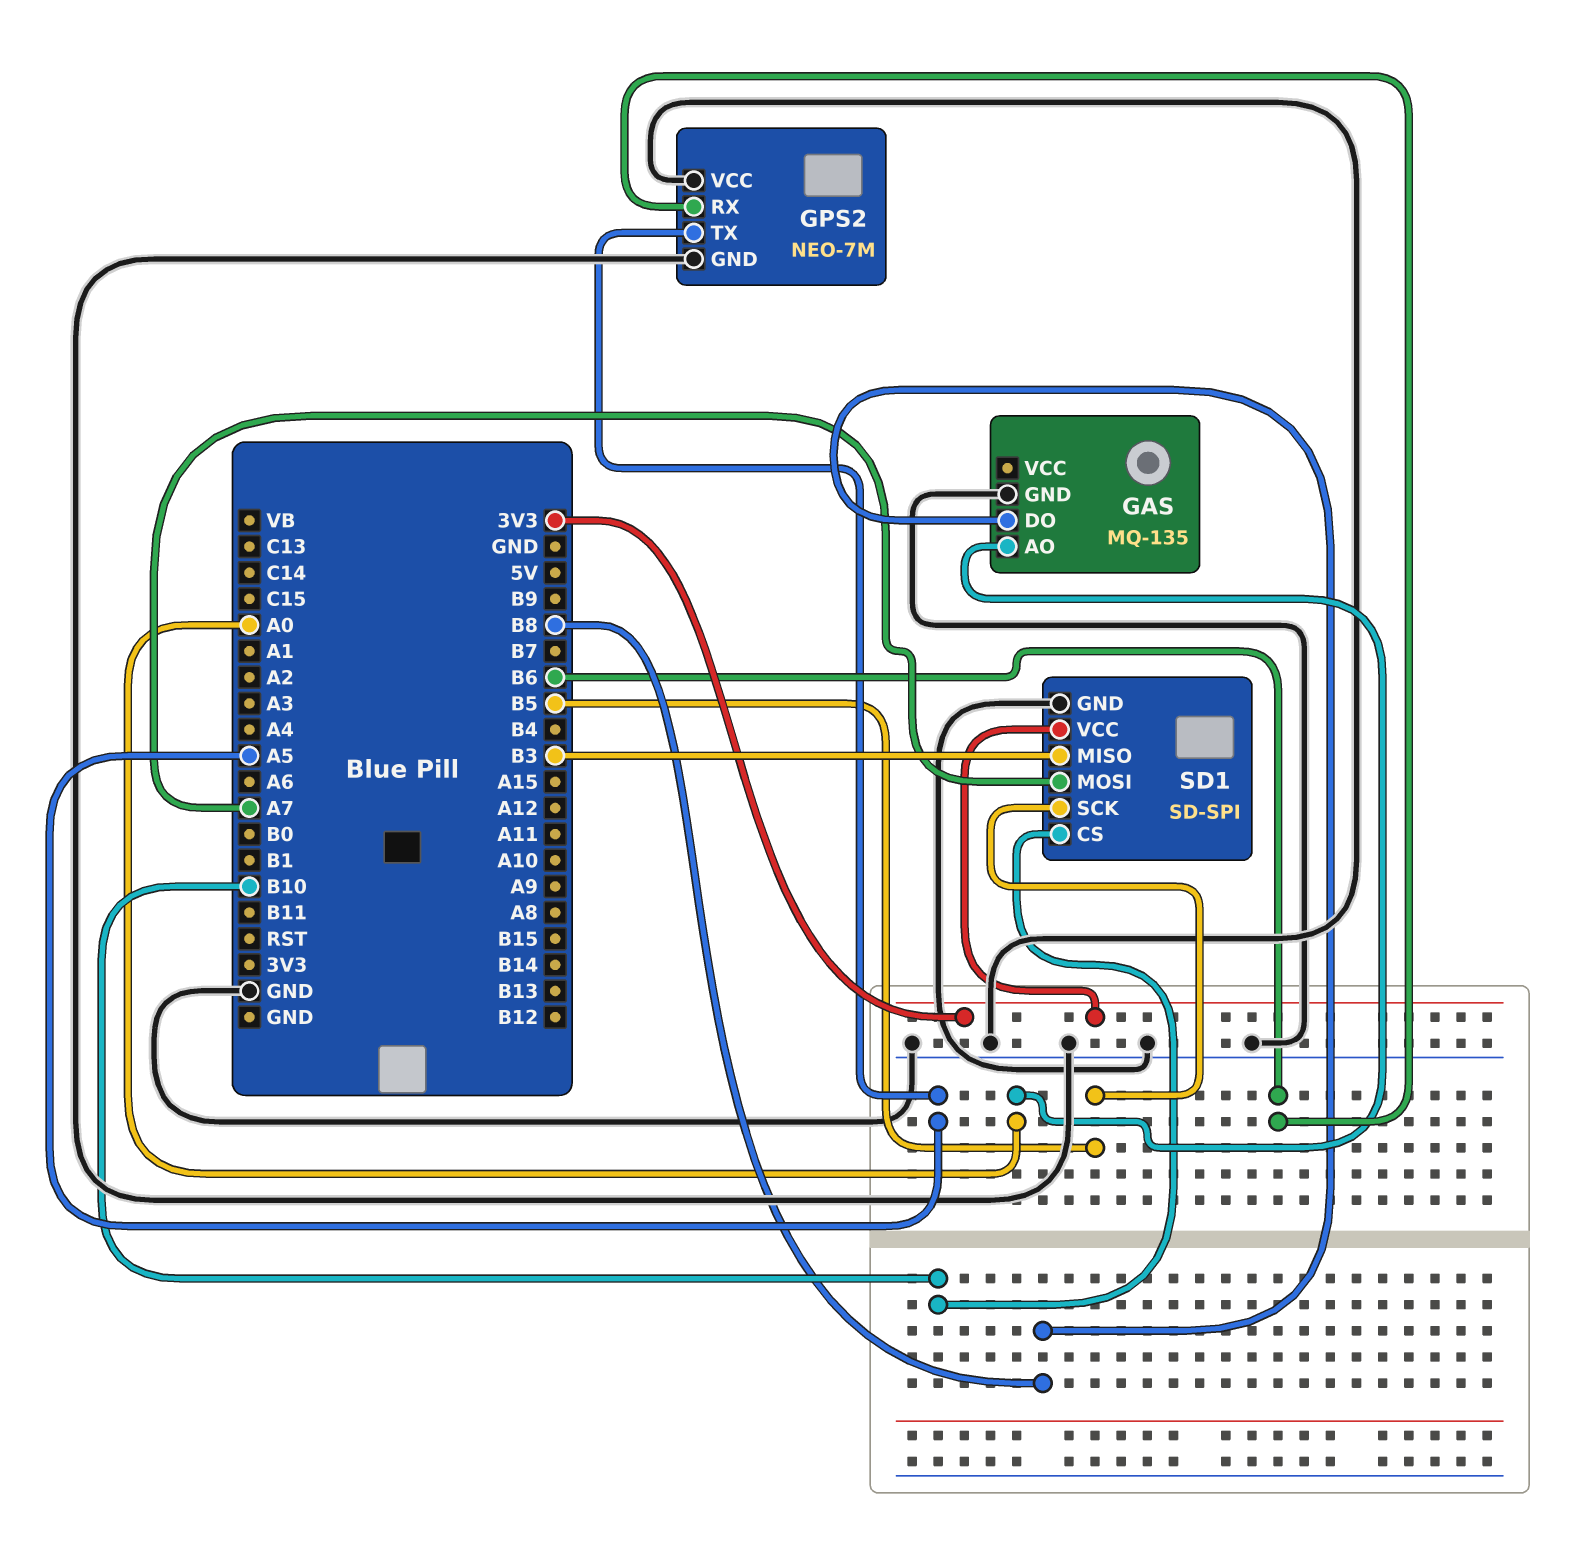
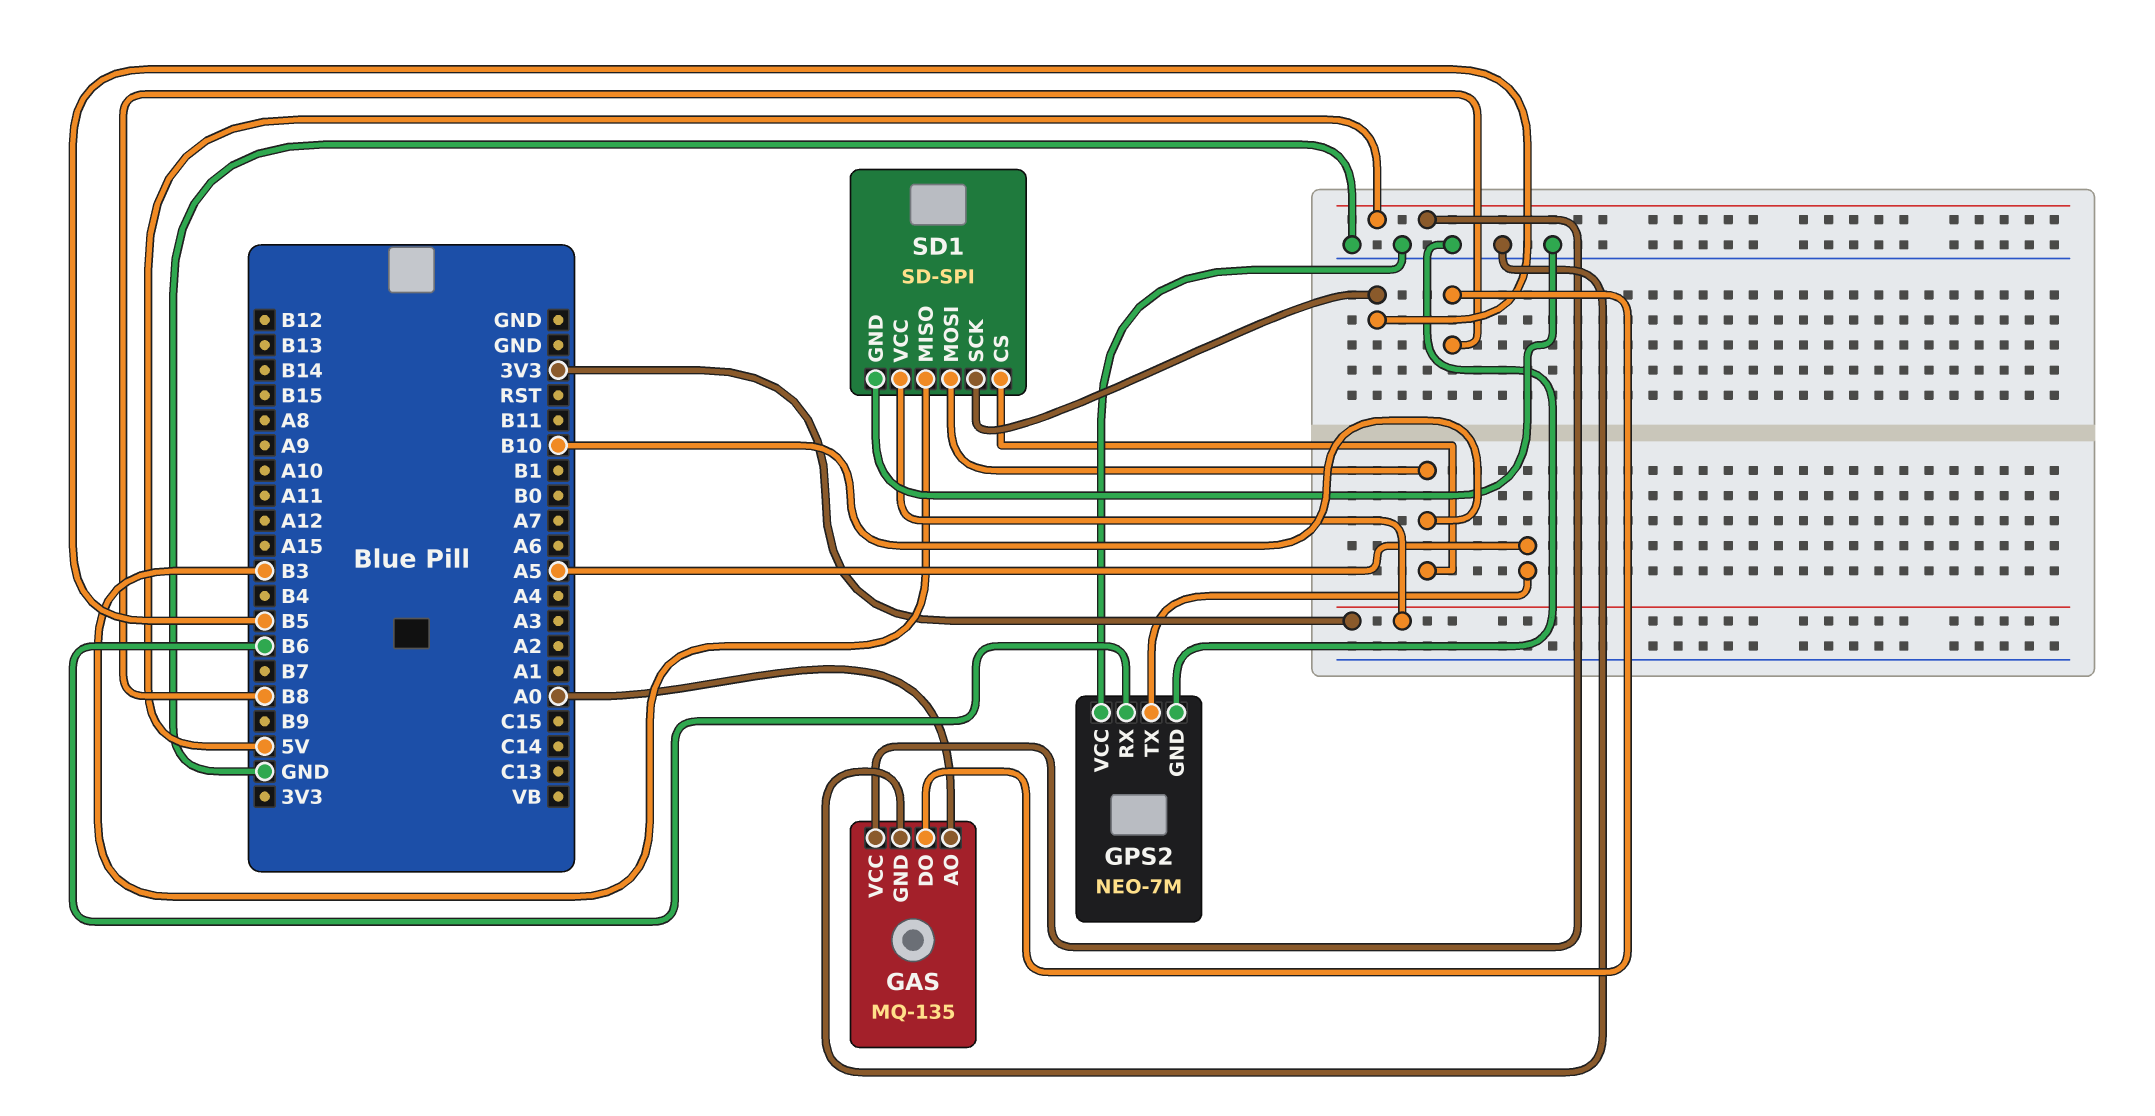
GAS pin VCC: none -> 5V
SD1 pin MOSI: A7 -> B10

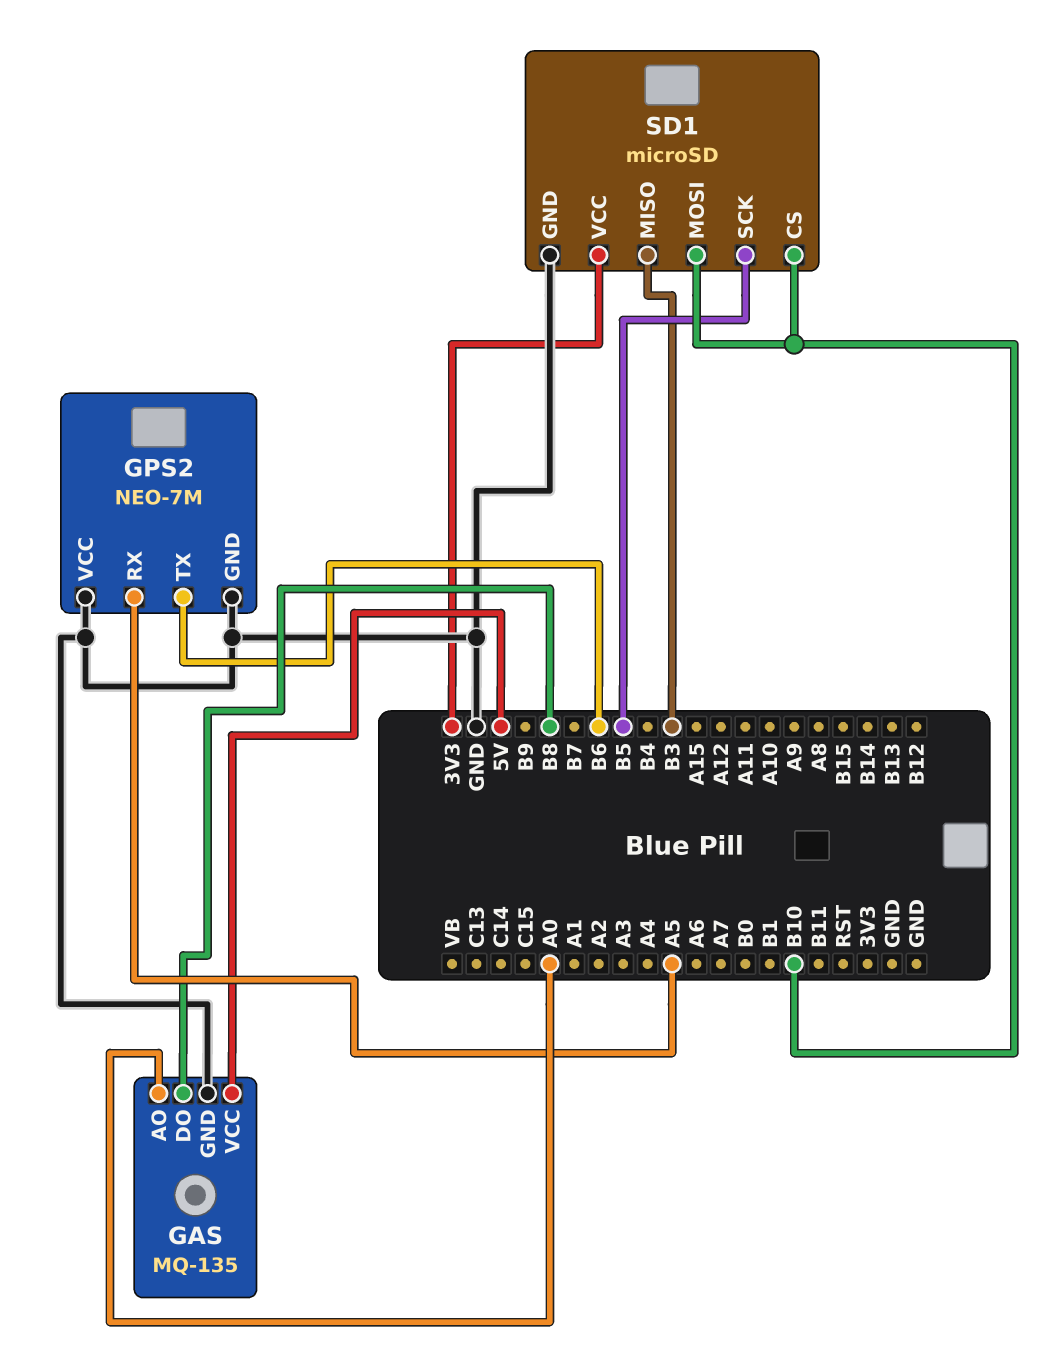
GPS2 pin RX: B6 -> A5
GPS2 pin TX: A5 -> B6
SD1: SD-SPI -> microSD

